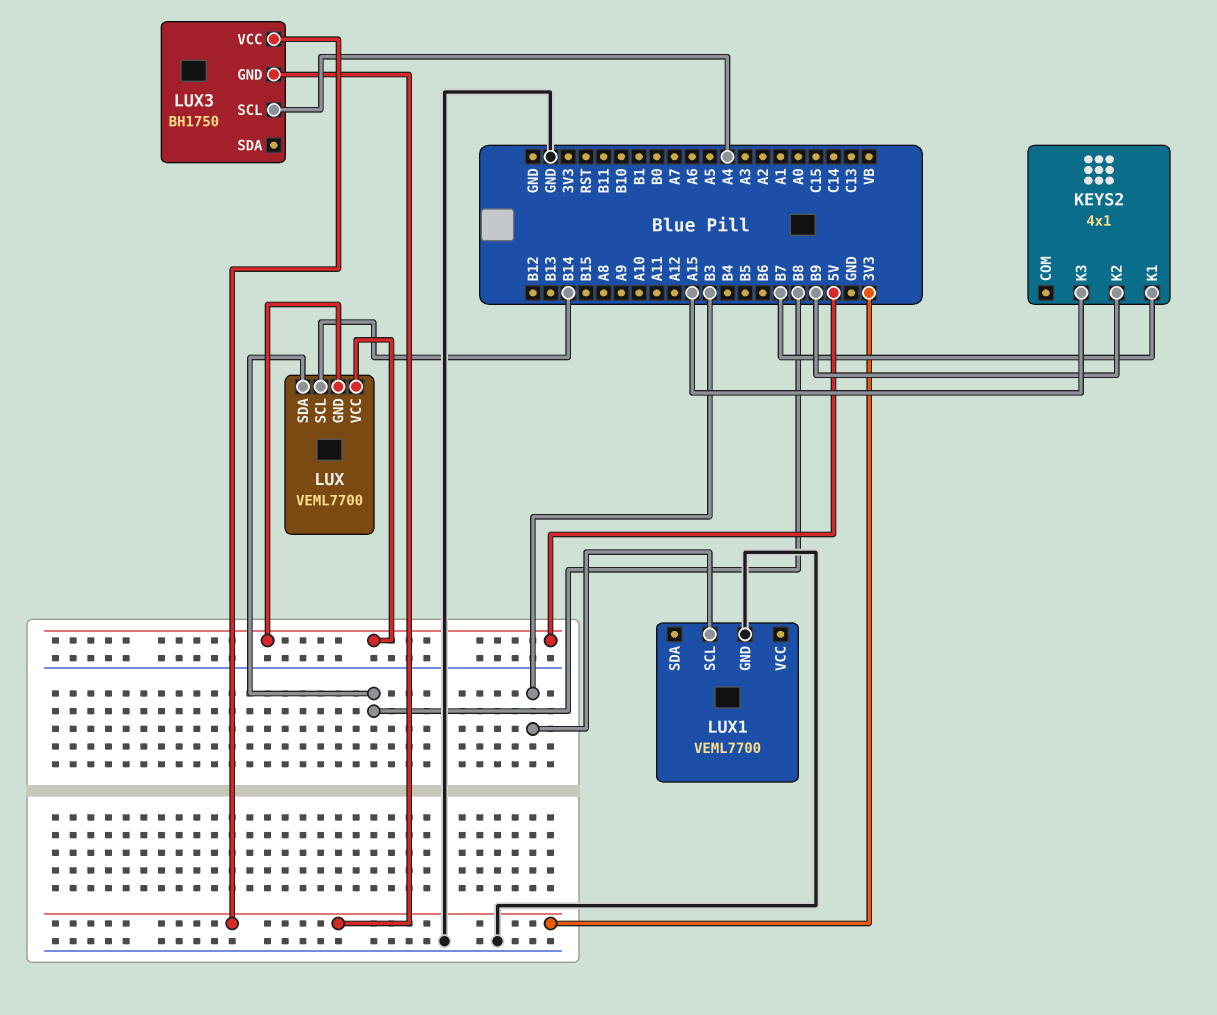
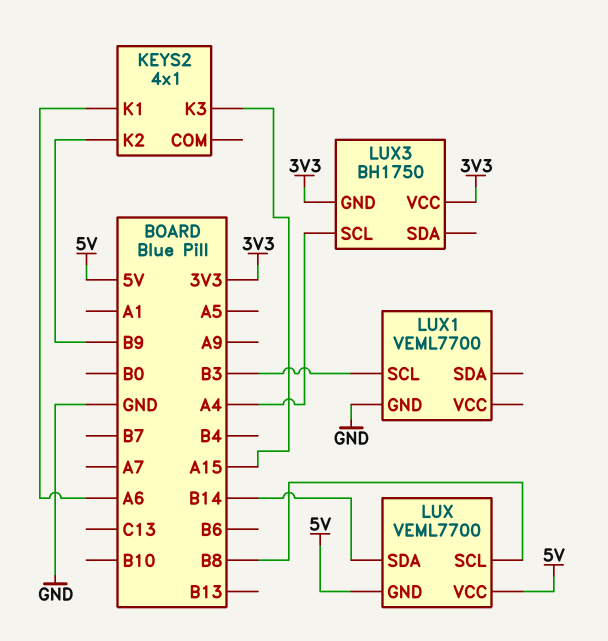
KEYS2 pin K1: B7 -> A6
LUX pin SCL: B14 -> B8
LUX pin SDA: B8 -> B14

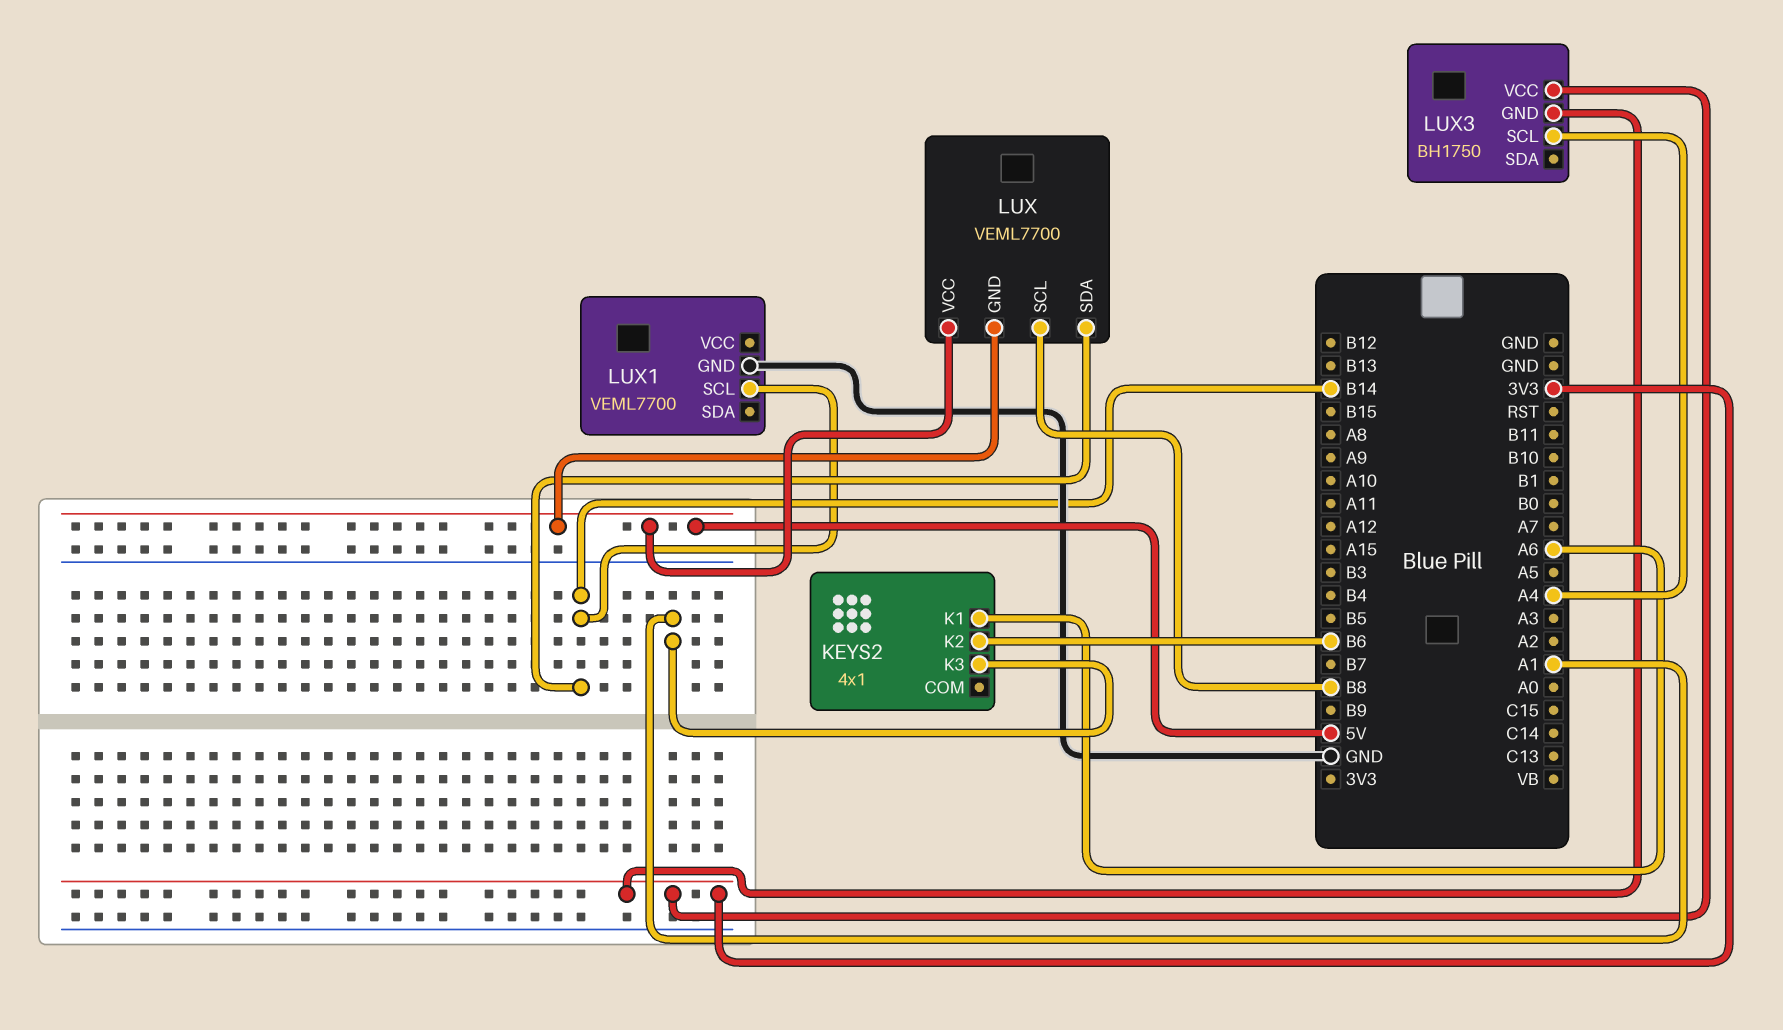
KEYS2 pin K2: B9 -> B6
KEYS2 pin K3: A15 -> A1
LUX1 pin SCL: B3 -> B14

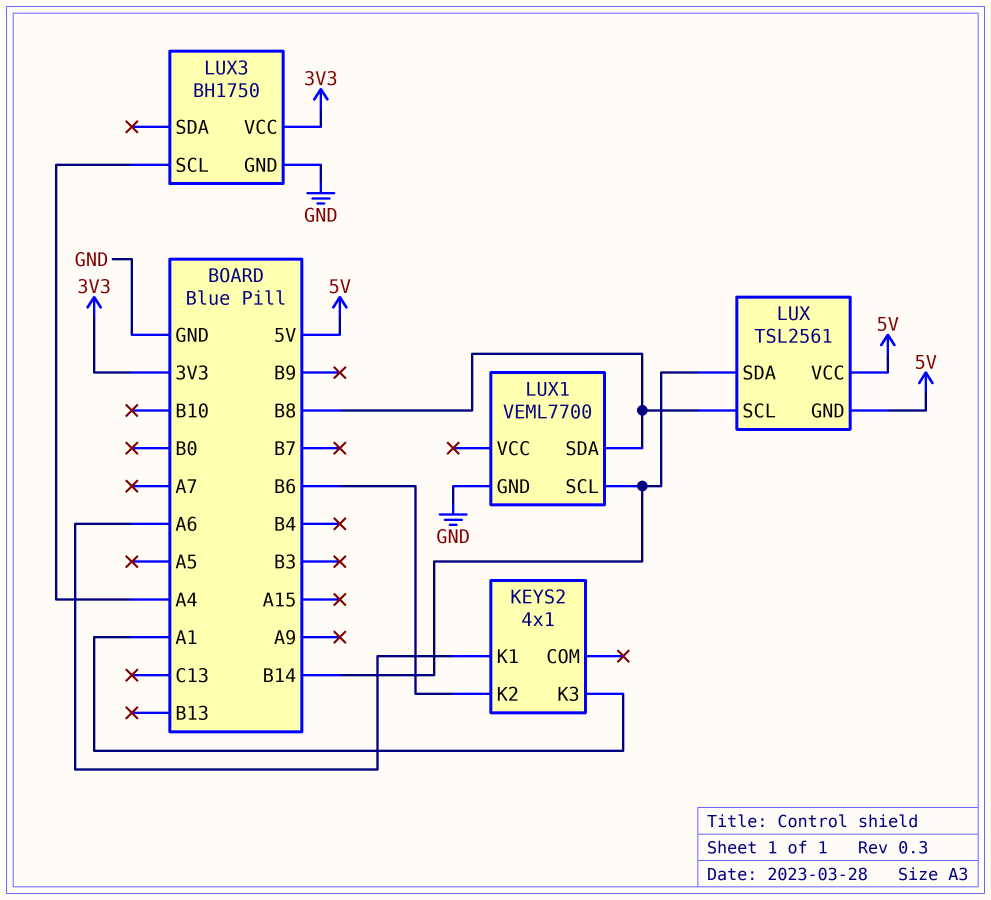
LUX: VEML7700 -> TSL2561
LUX1 pin SDA: none -> B8
LUX3 pin GND: 3V3 -> GND

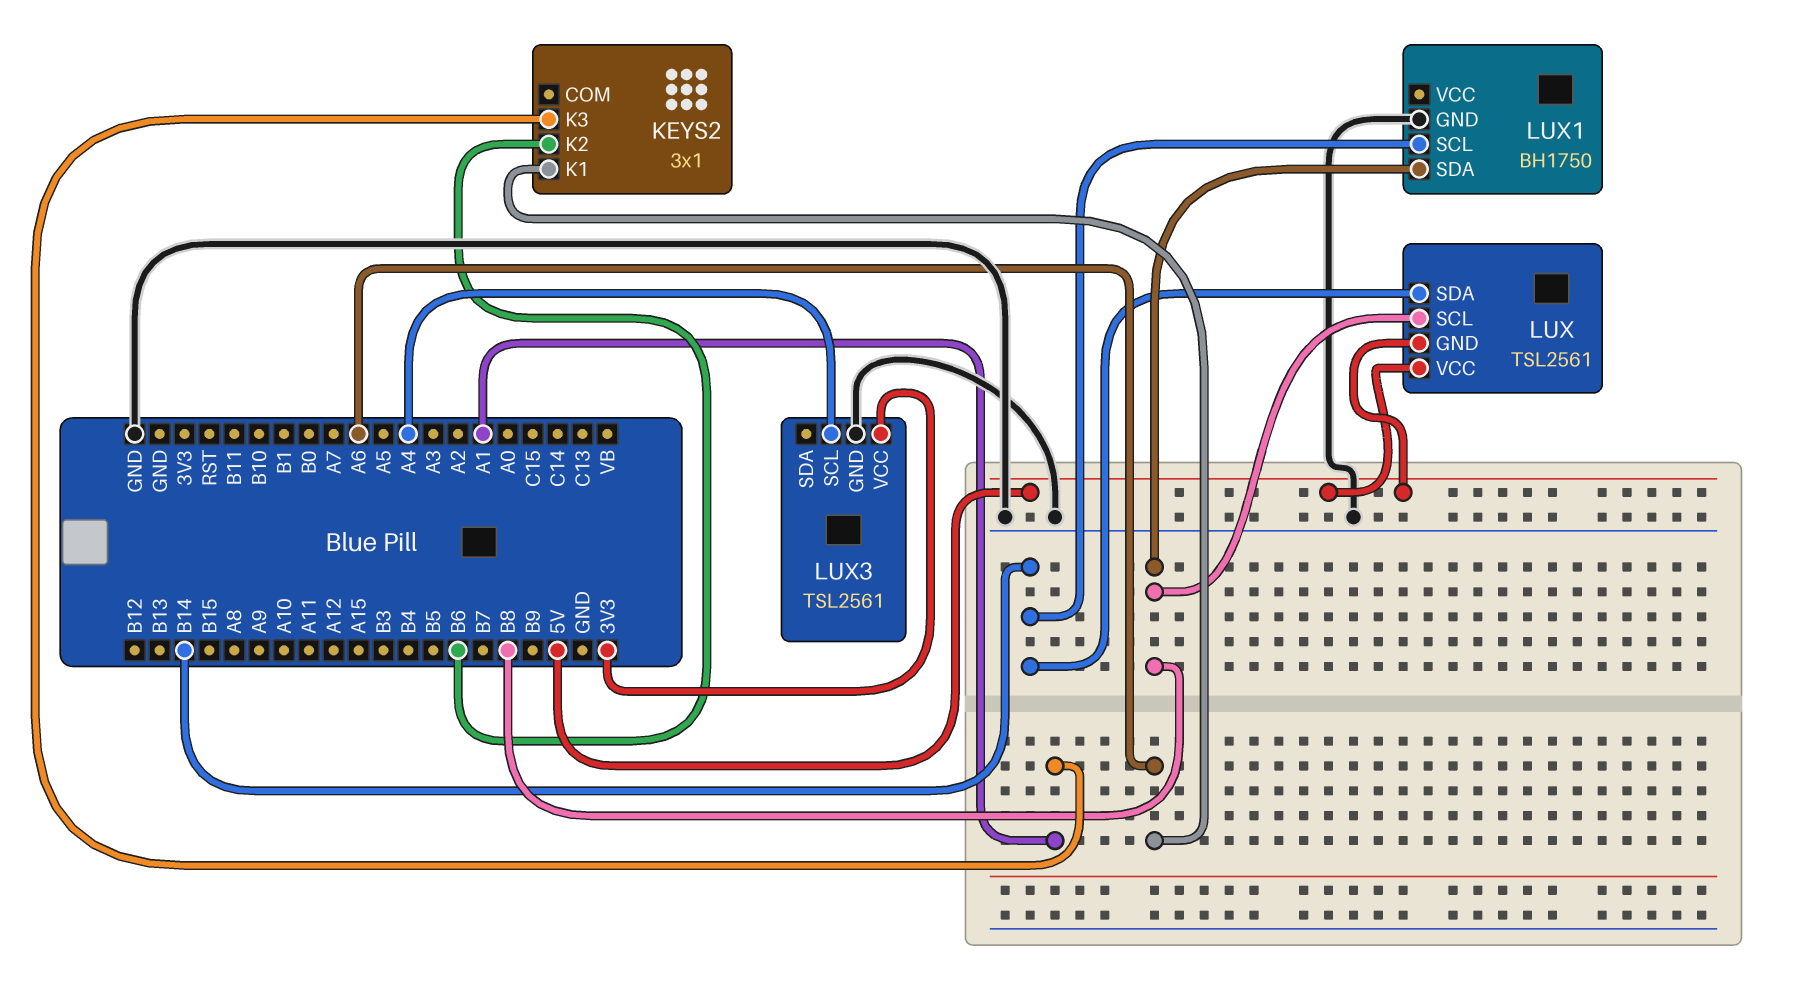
KEYS2: 4x1 -> 3x1
LUX1: VEML7700 -> BH1750
LUX3: BH1750 -> TSL2561

